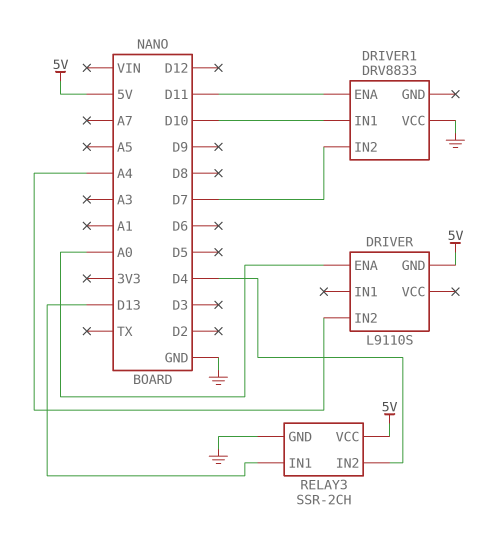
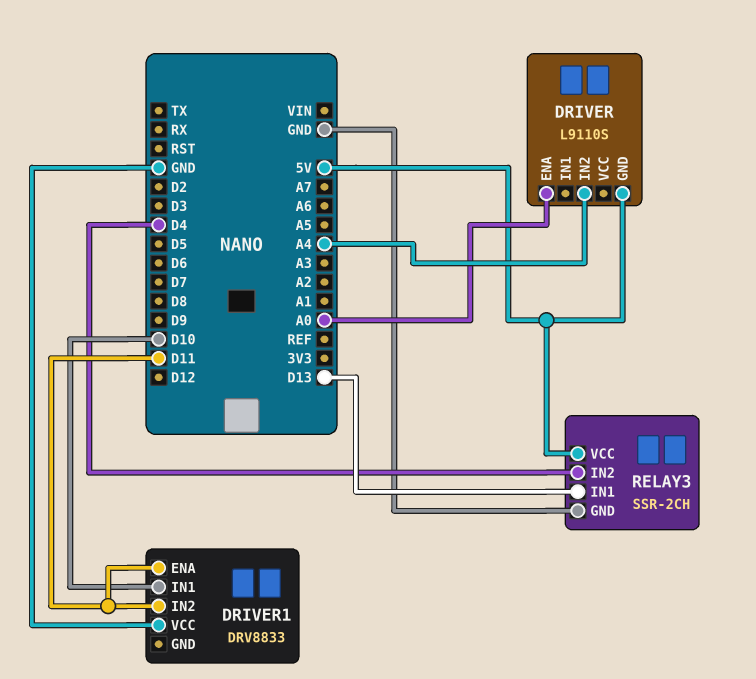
DRIVER1 pin IN2: D7 -> D11

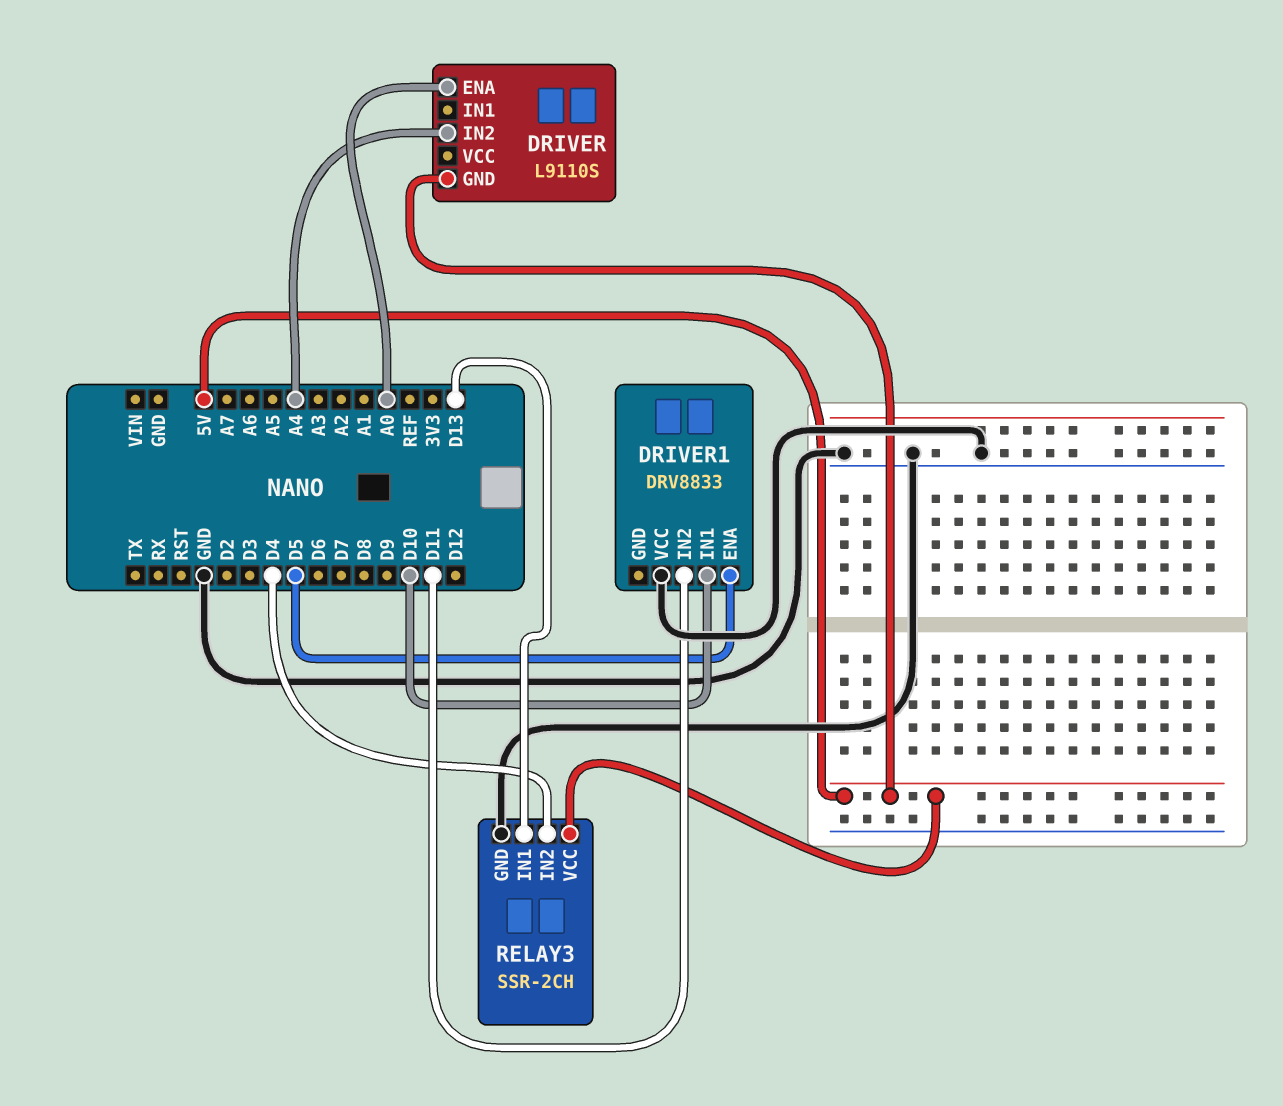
DRIVER1 pin ENA: D11 -> D5

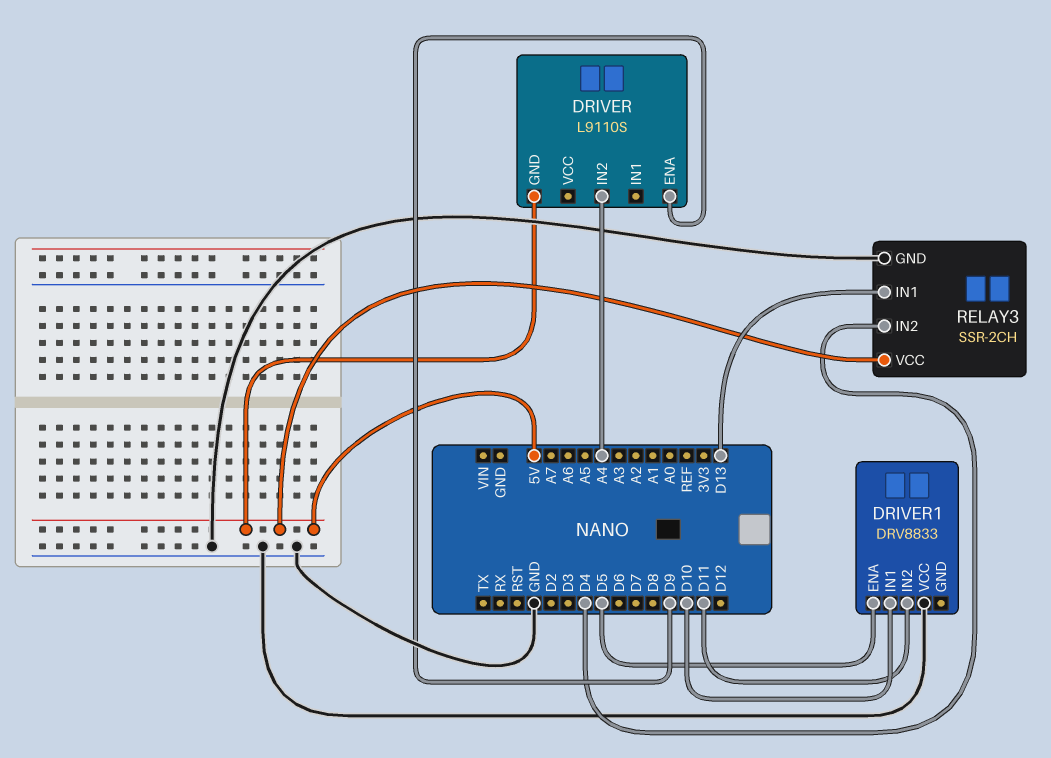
DRIVER pin ENA: A0 -> D9

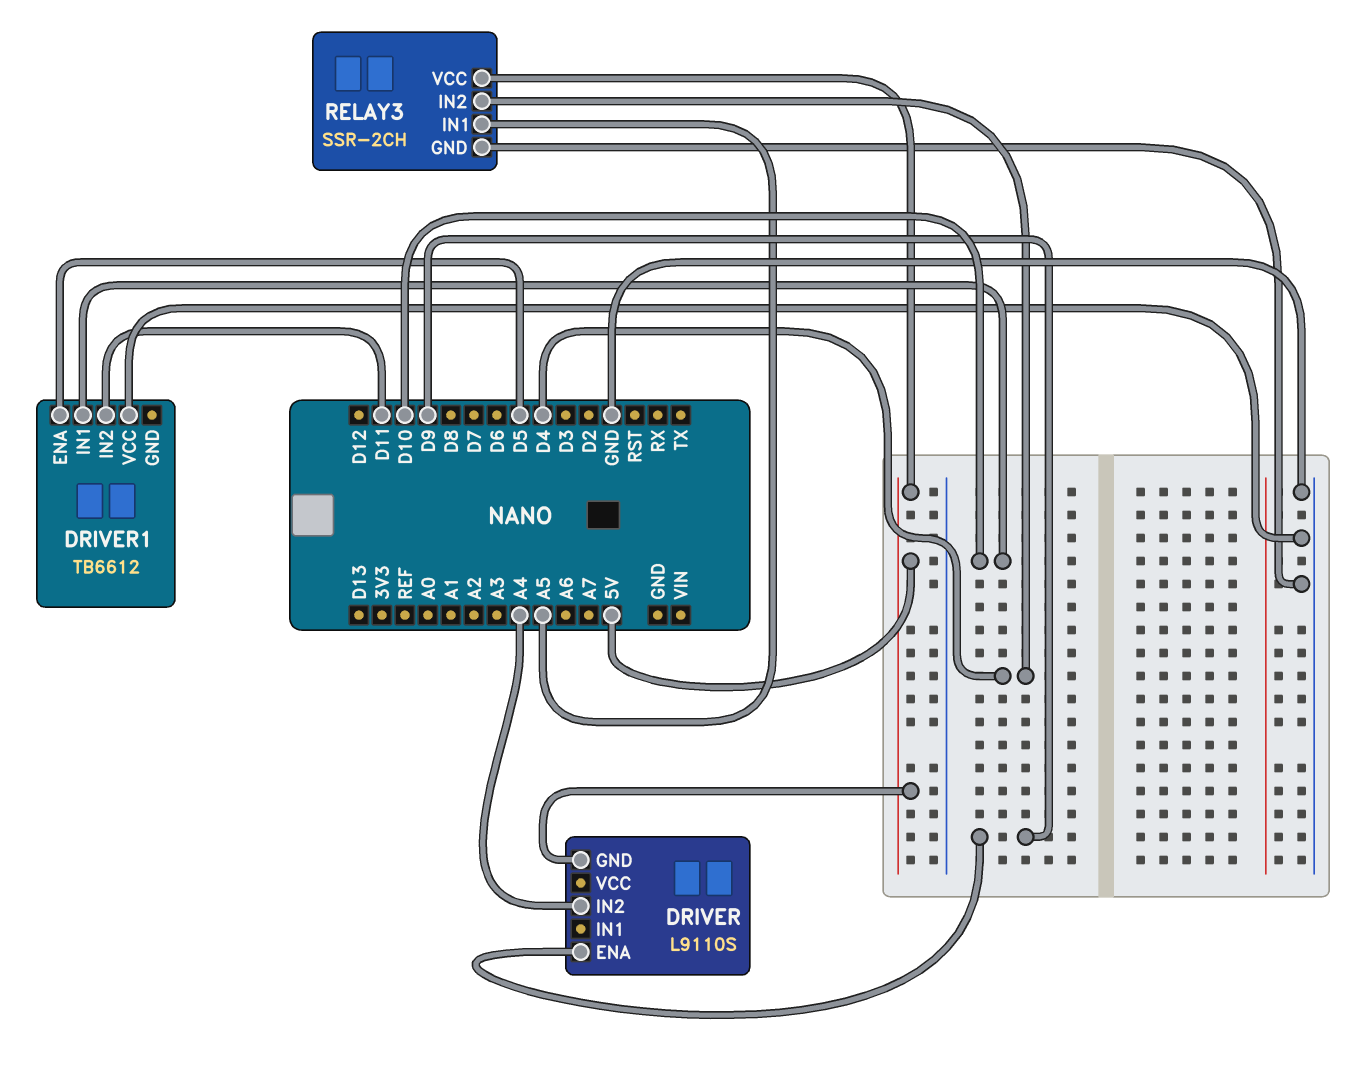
DRIVER1: DRV8833 -> TB6612
RELAY3 pin IN1: D13 -> A5

